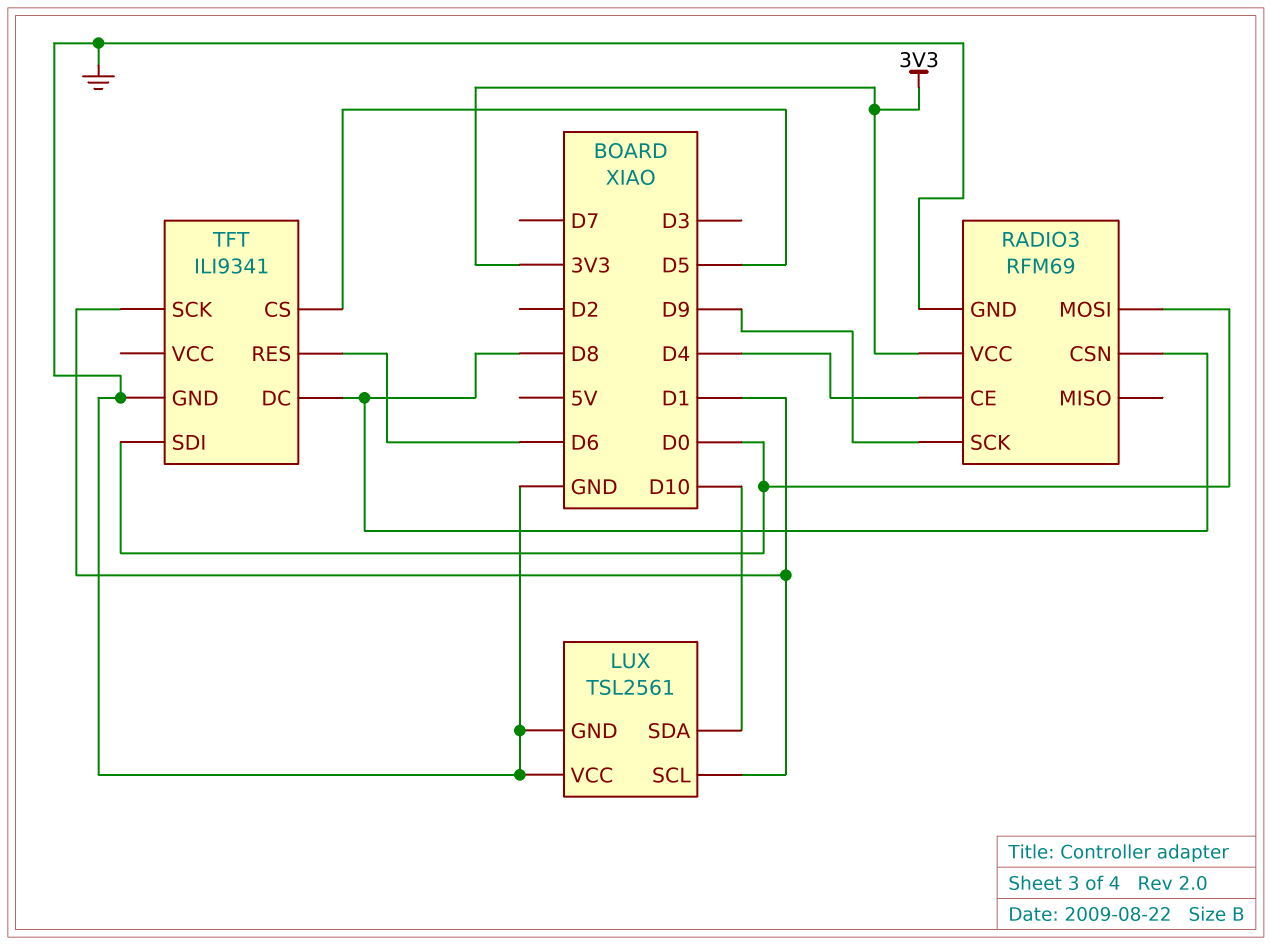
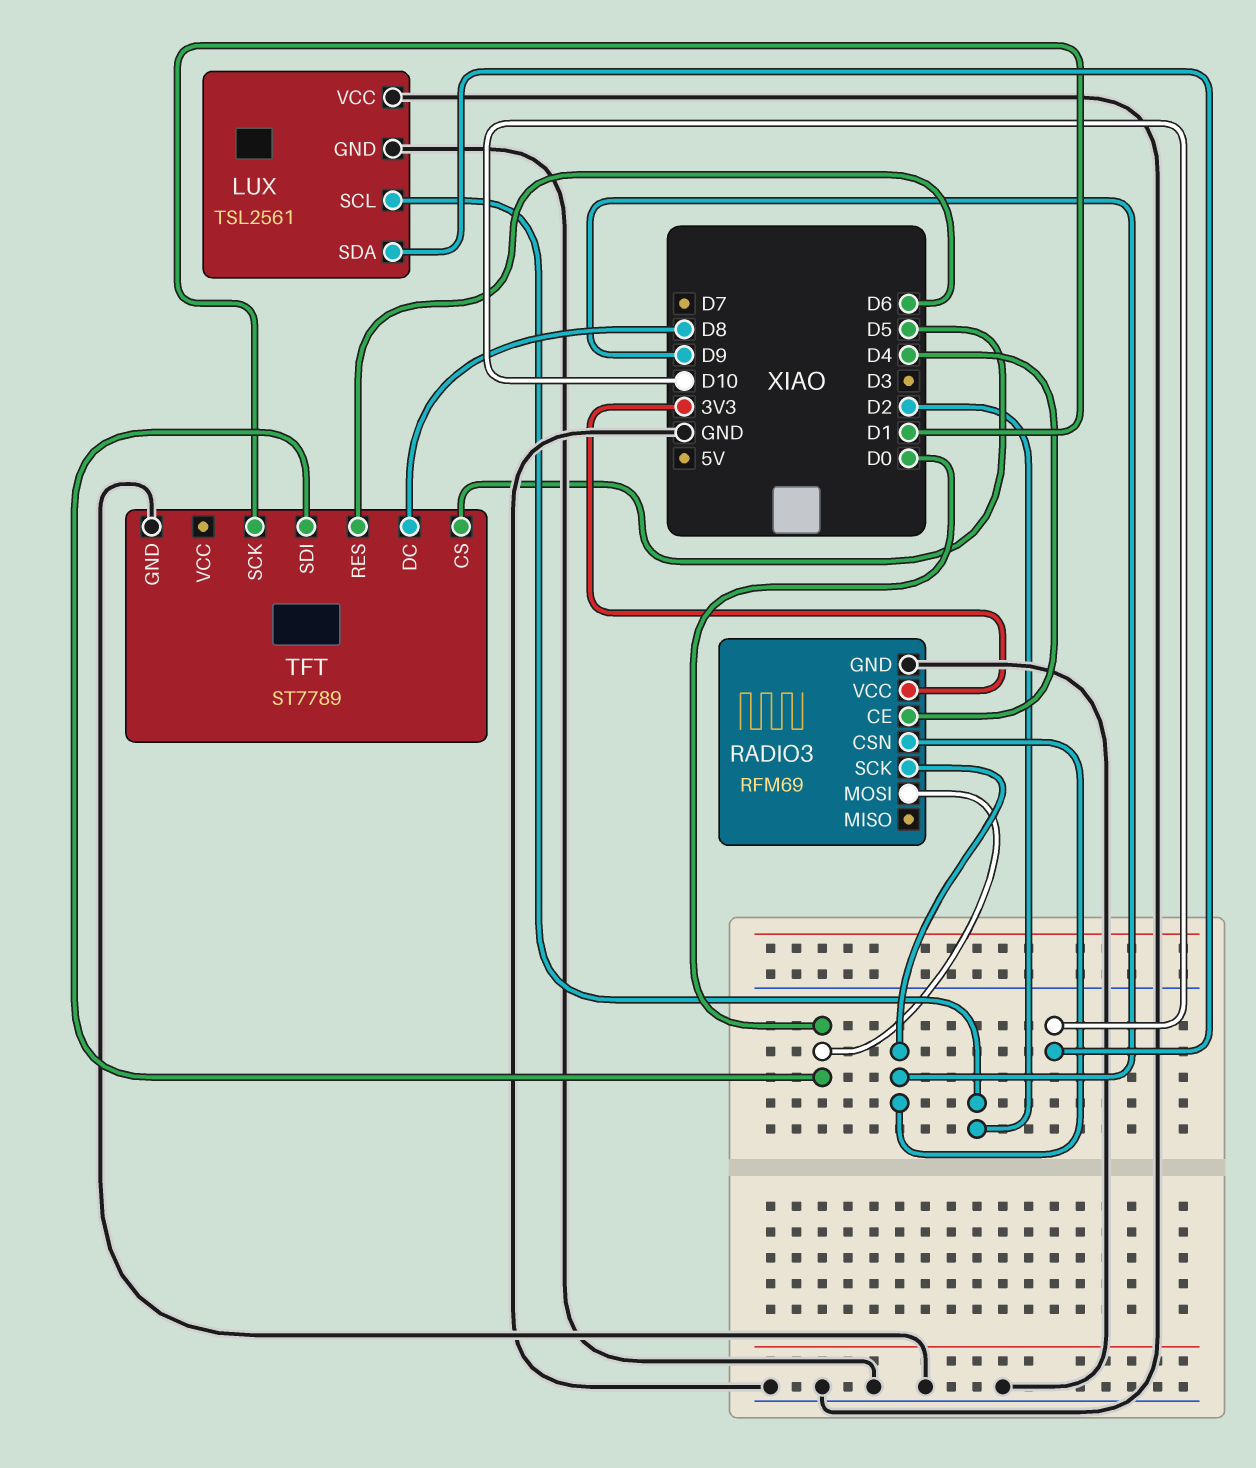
LUX pin SCL: D1 -> D2
RADIO3 pin CSN: D8 -> D9
TFT: ILI9341 -> ST7789

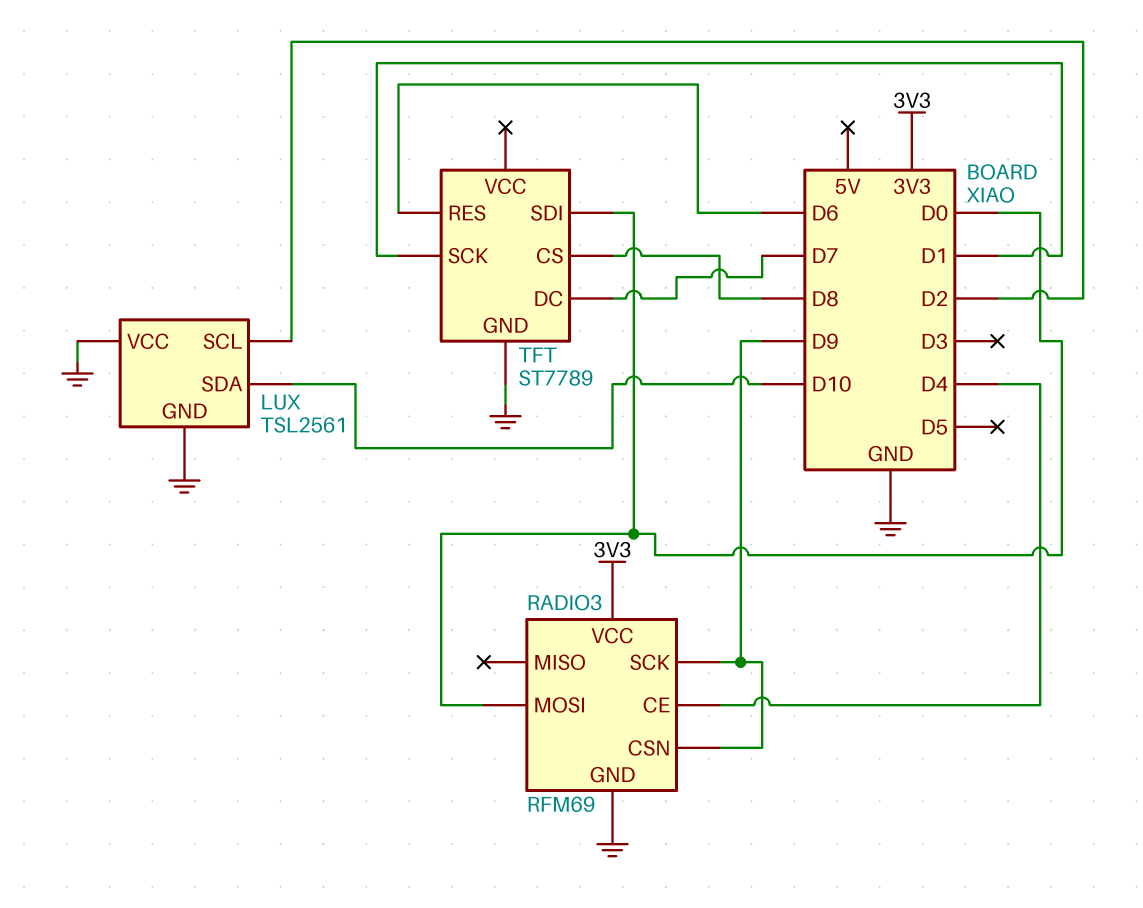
TFT pin CS: D5 -> D8
TFT pin DC: D8 -> D7

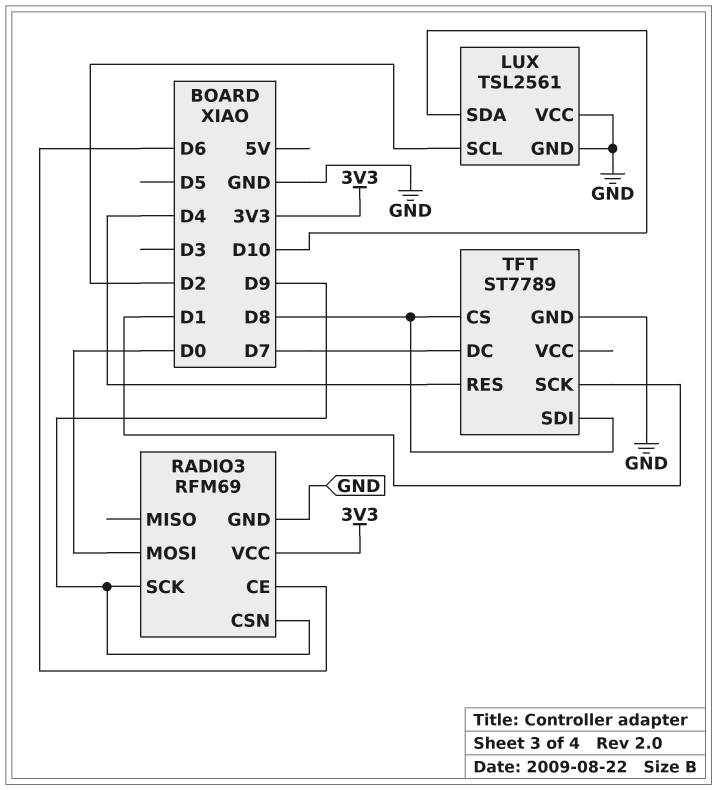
RADIO3 pin CE: D4 -> D6
TFT pin RES: D6 -> D4
TFT pin SDI: D0 -> D8

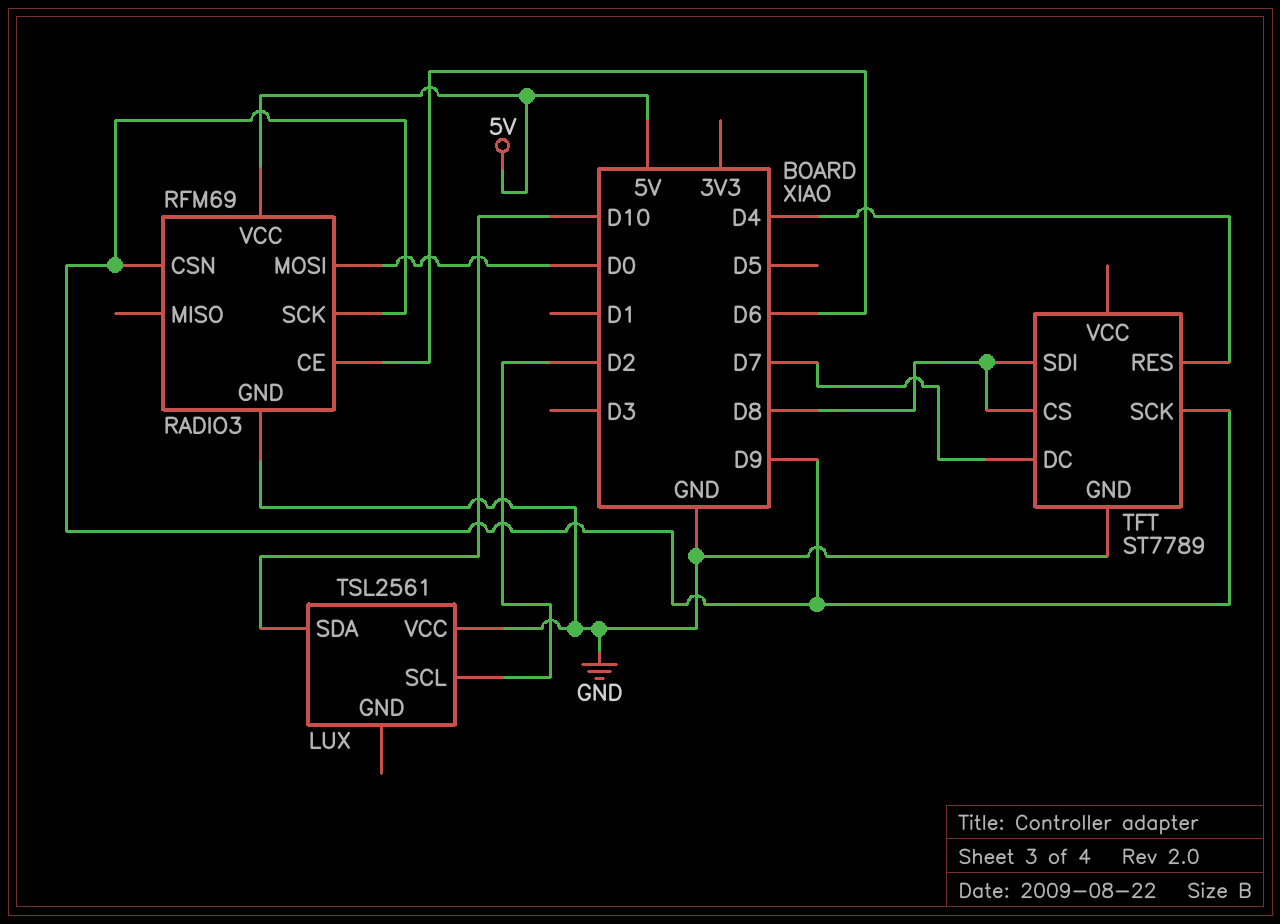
LUX pin GND: GND -> none
RADIO3 pin VCC: 3V3 -> 5V
TFT pin SCK: D1 -> D9

